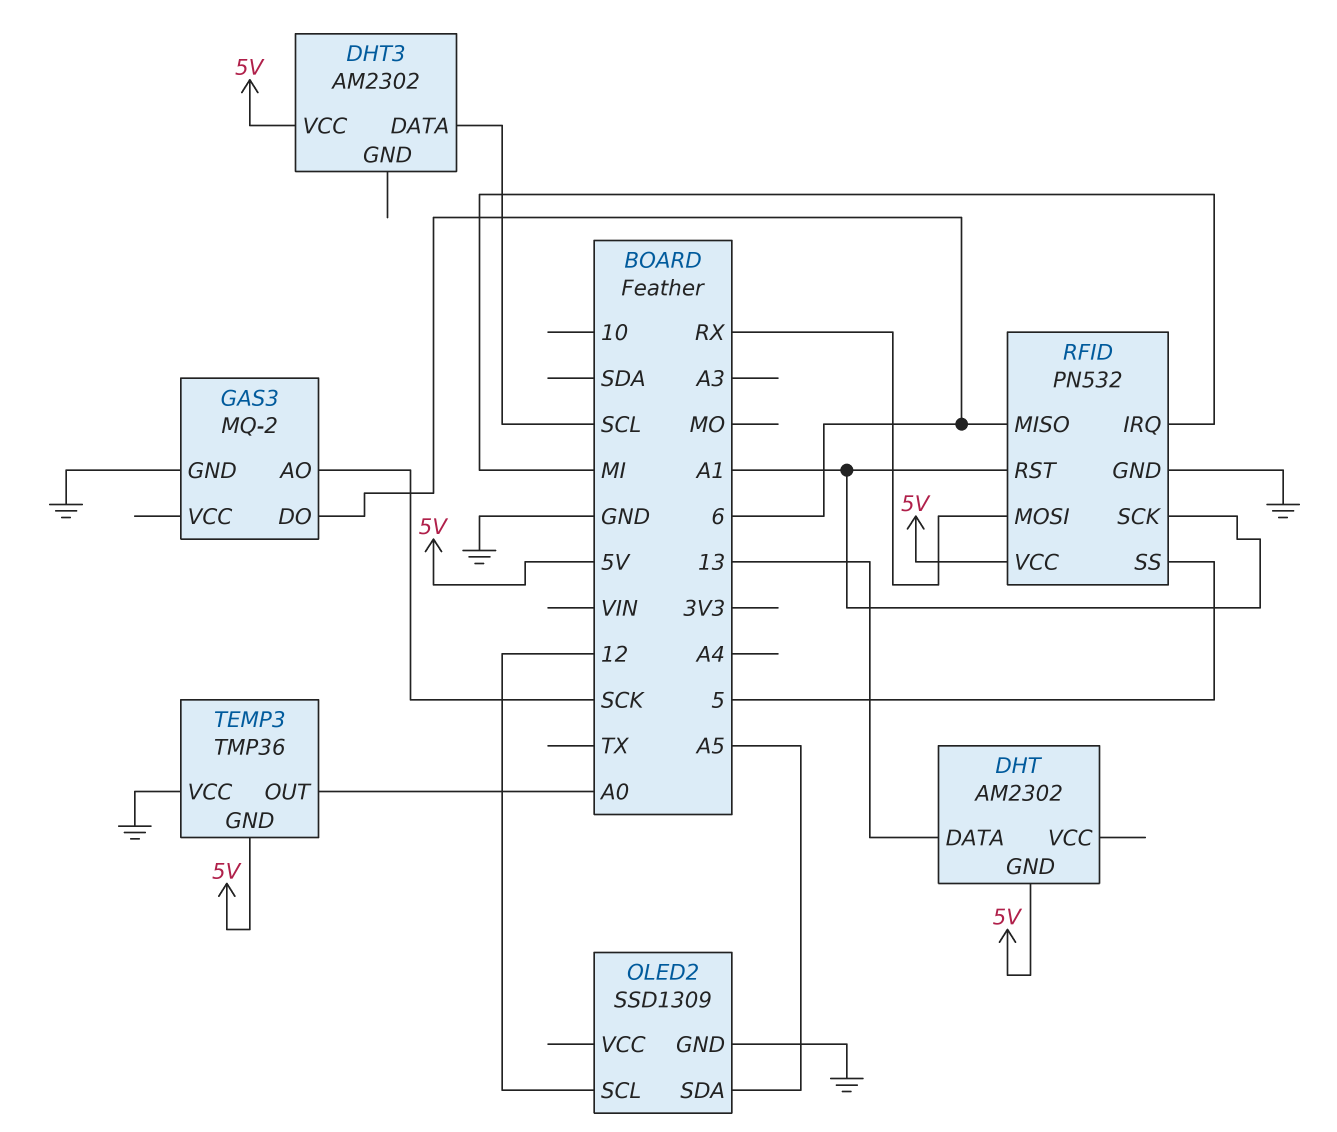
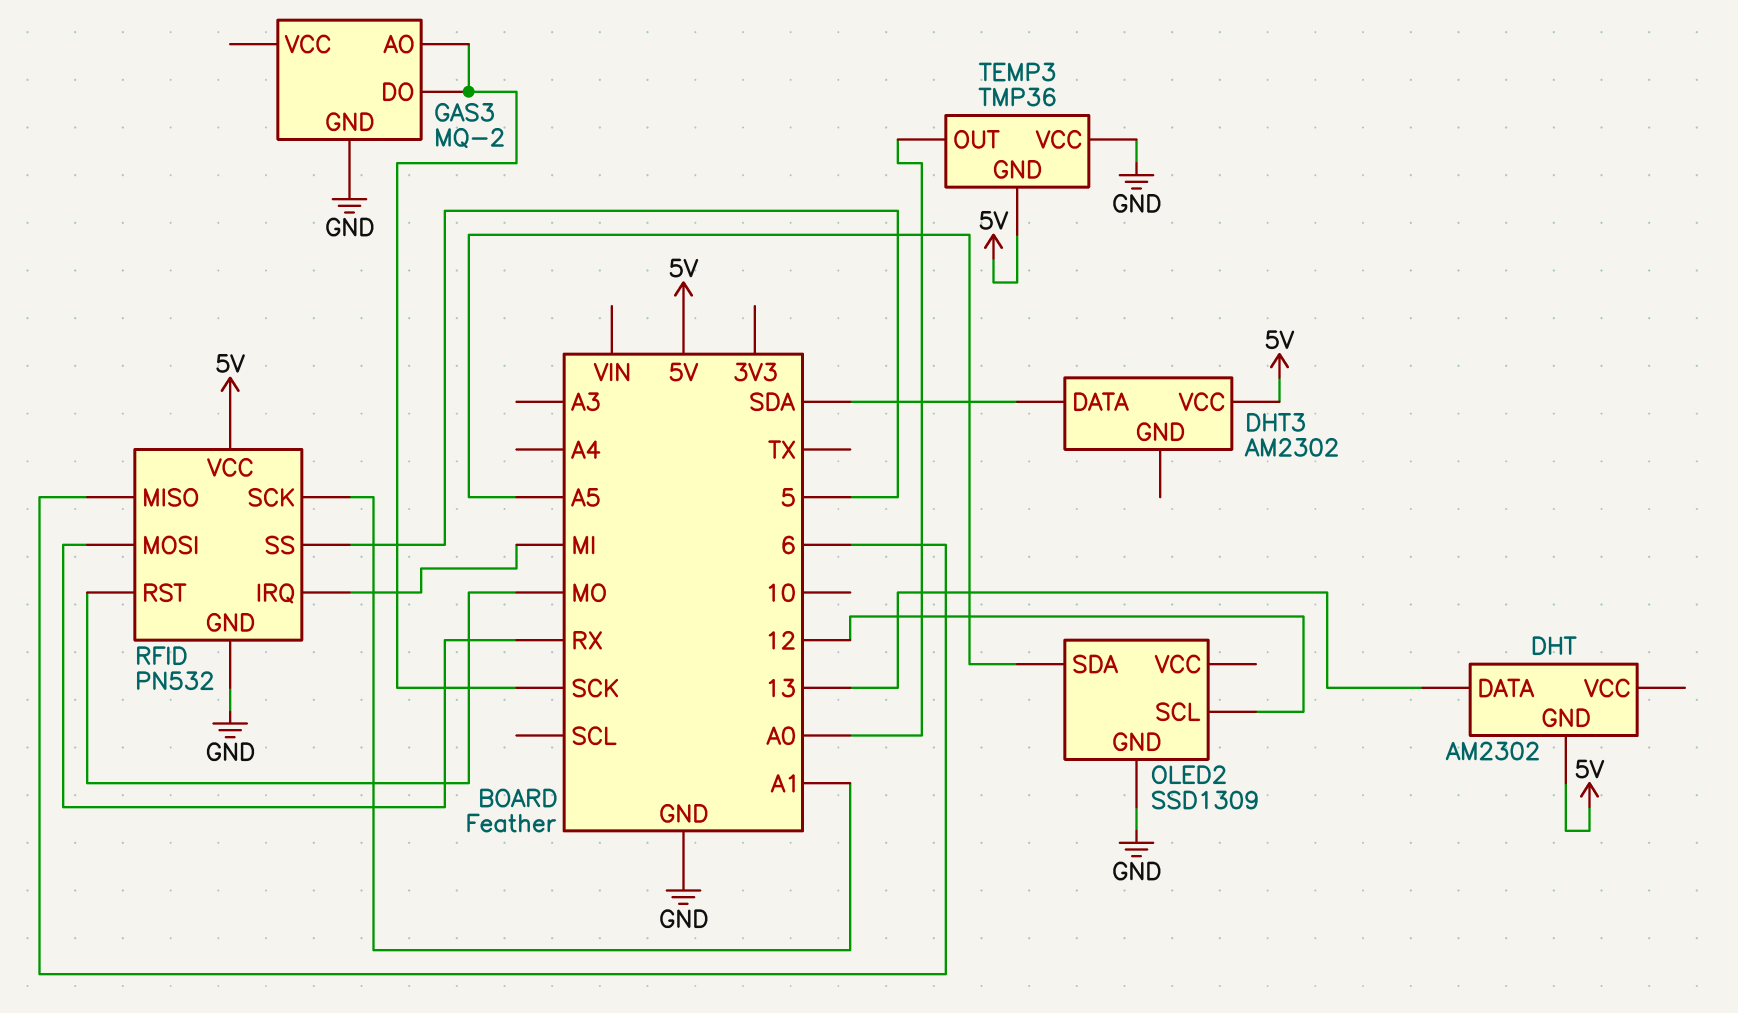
DHT3 pin DATA: SCL -> SDA
GAS3 pin DO: 6 -> SCK
RFID pin RST: A1 -> MO

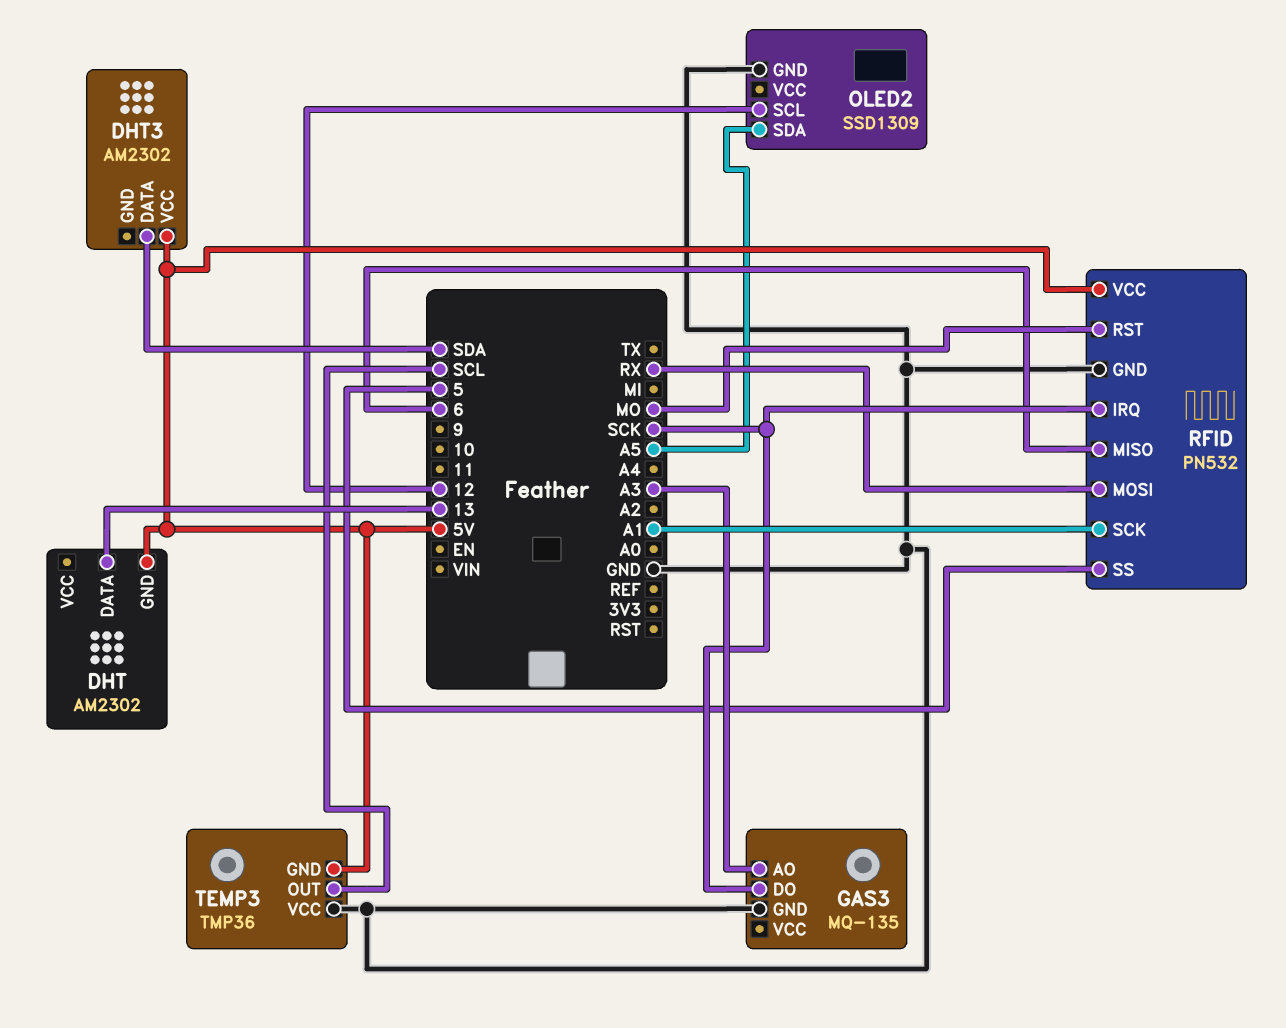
GAS3: MQ-2 -> MQ-135
GAS3 pin AO: SCK -> A3
RFID pin IRQ: MI -> SCK
TEMP3 pin OUT: A0 -> SCL

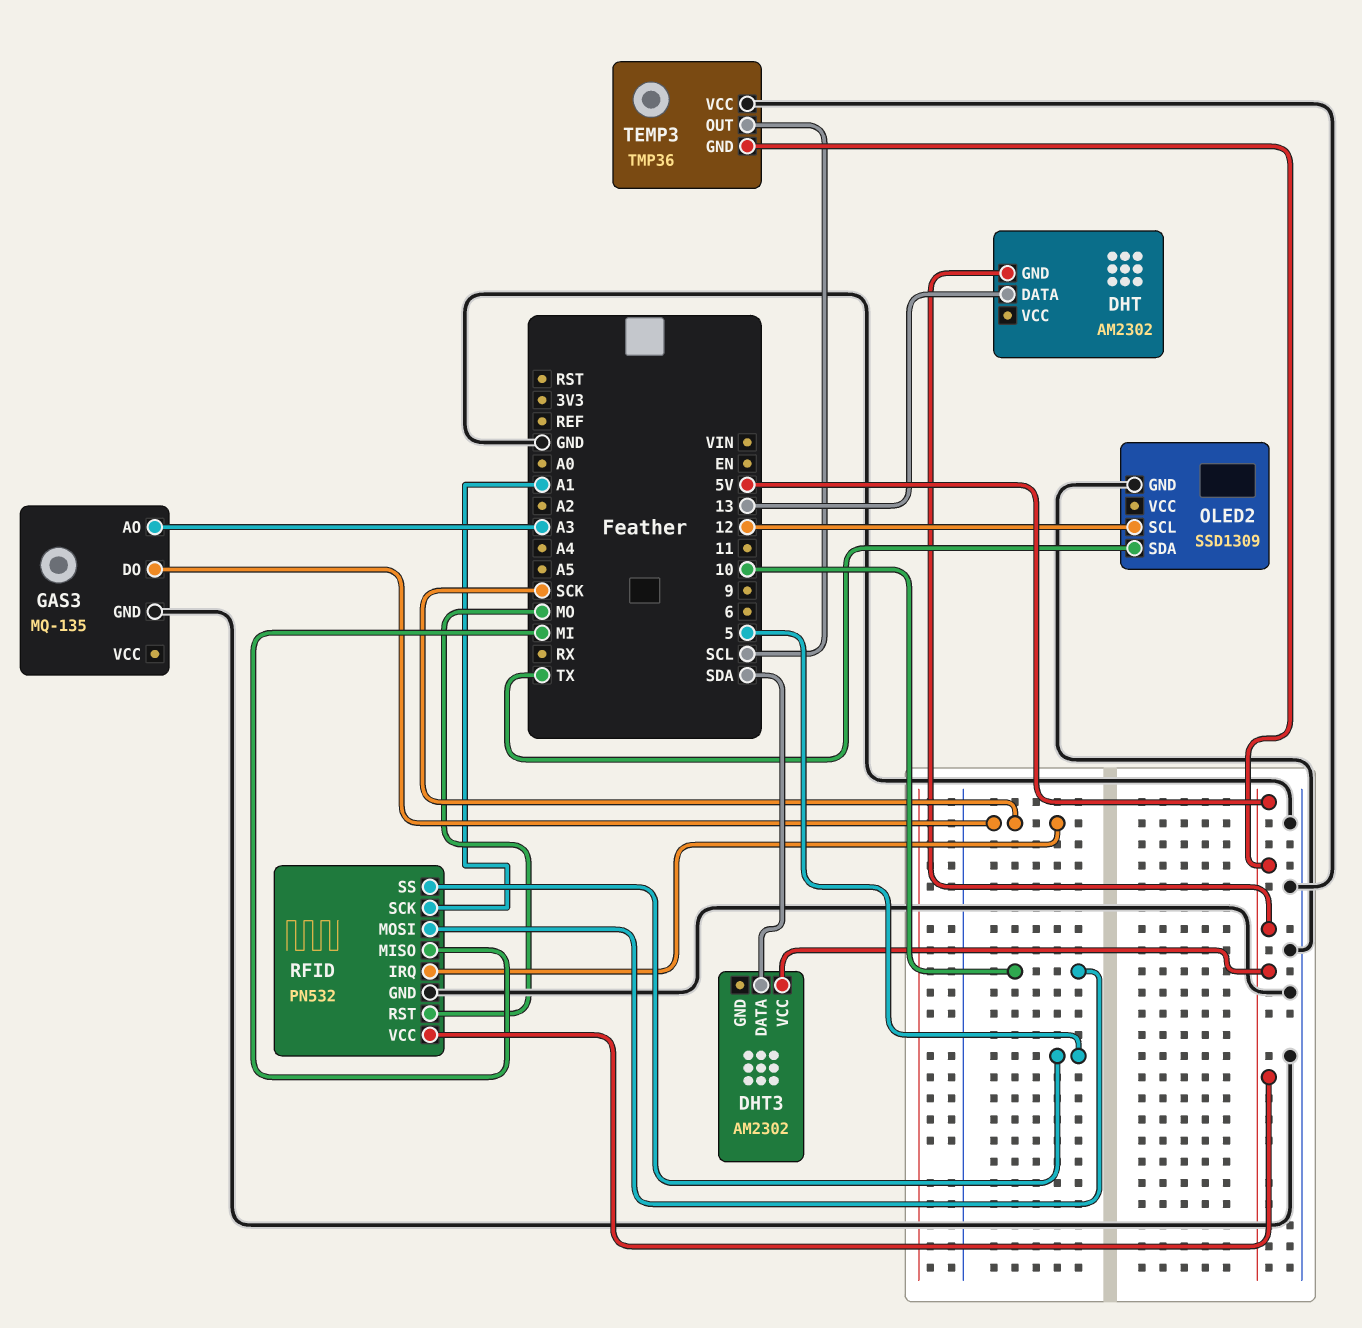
OLED2 pin SDA: A5 -> TX
RFID pin MISO: 6 -> MI
RFID pin MOSI: RX -> 10

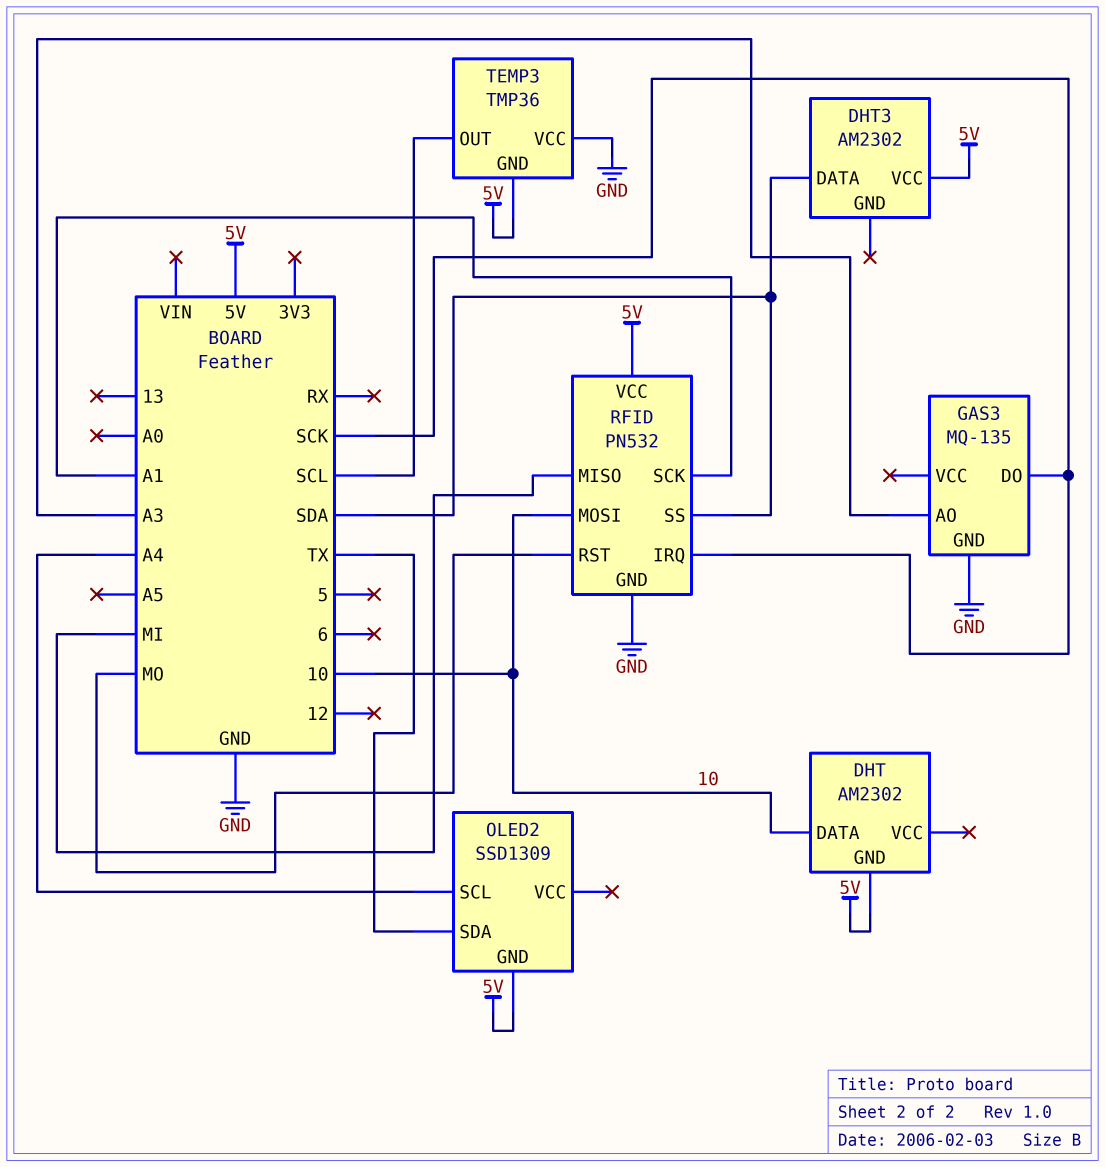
DHT pin DATA: 13 -> 10
OLED2 pin GND: GND -> 5V
OLED2 pin SCL: 12 -> A4
RFID pin SS: 5 -> SDA

